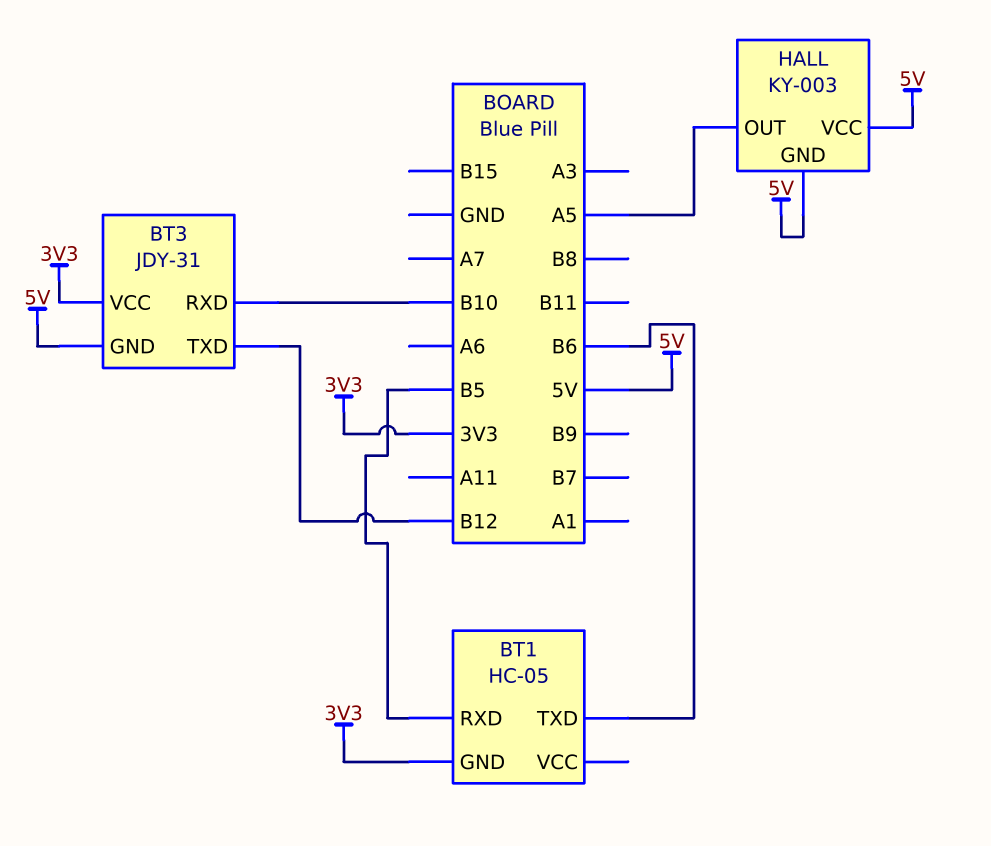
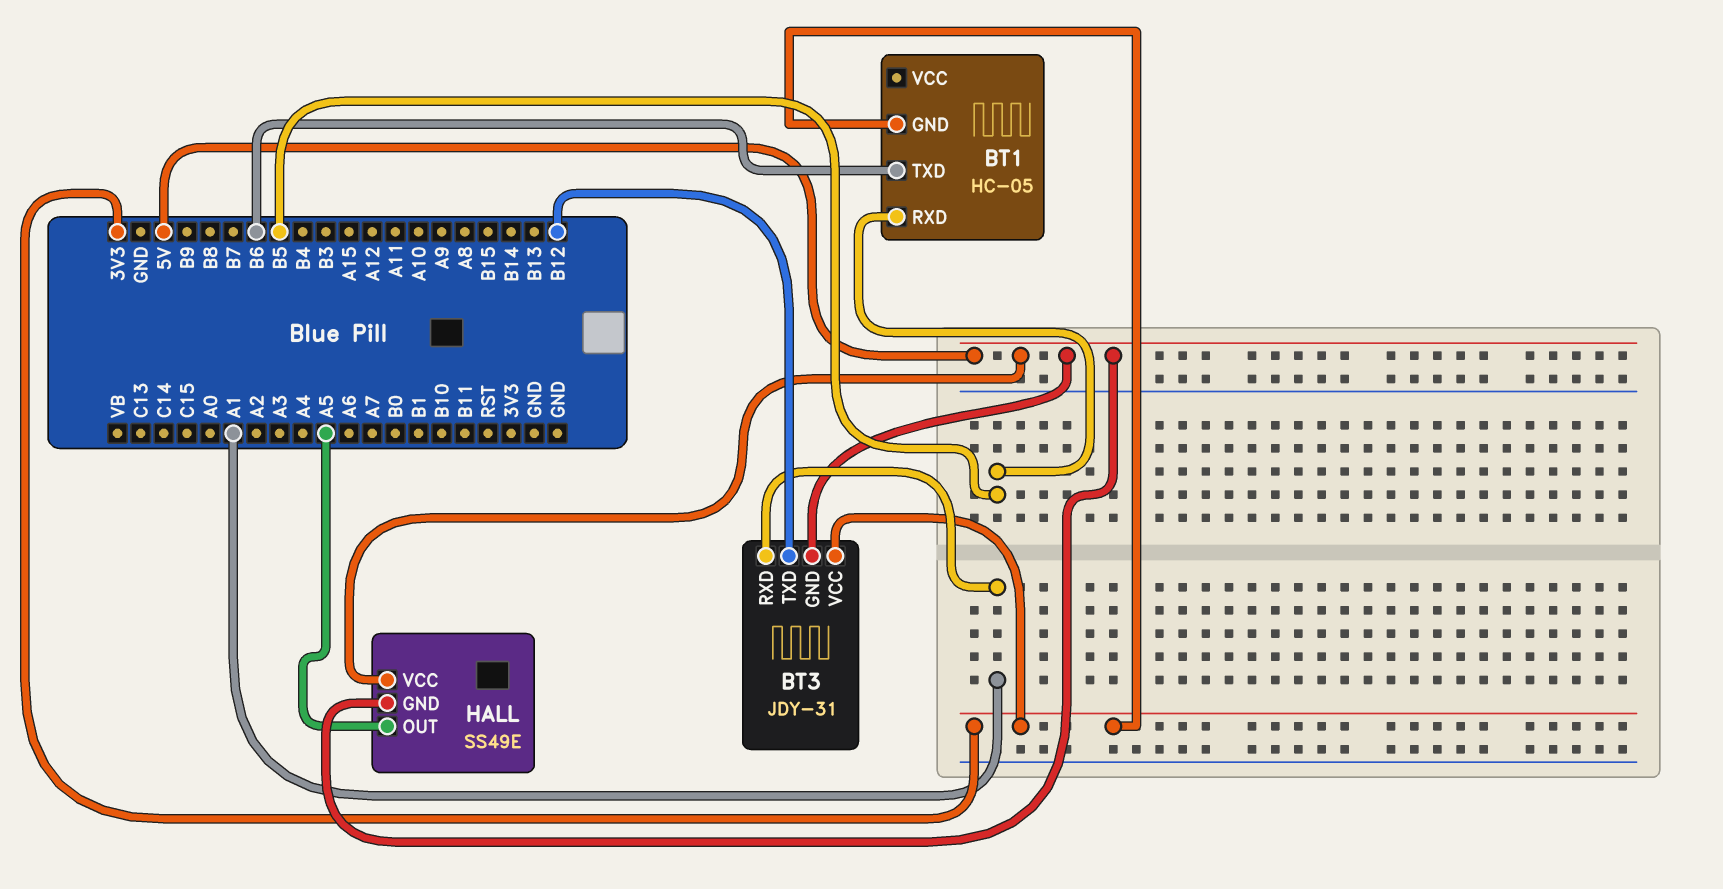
BT3 pin RXD: B10 -> A1
HALL: KY-003 -> SS49E

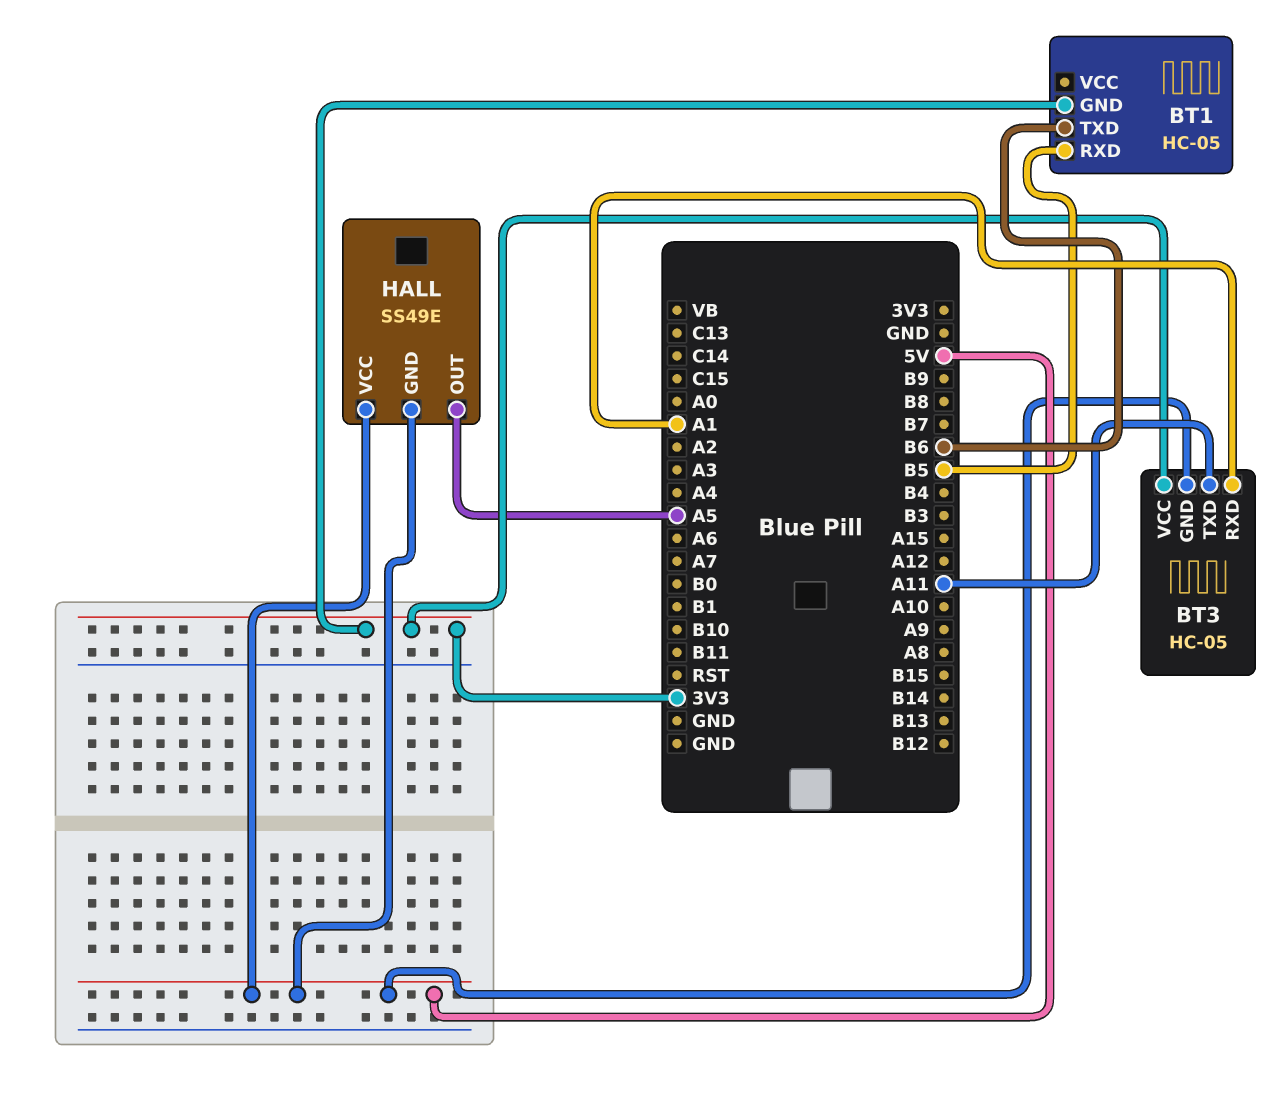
BT3: JDY-31 -> HC-05
BT3 pin TXD: B12 -> A11

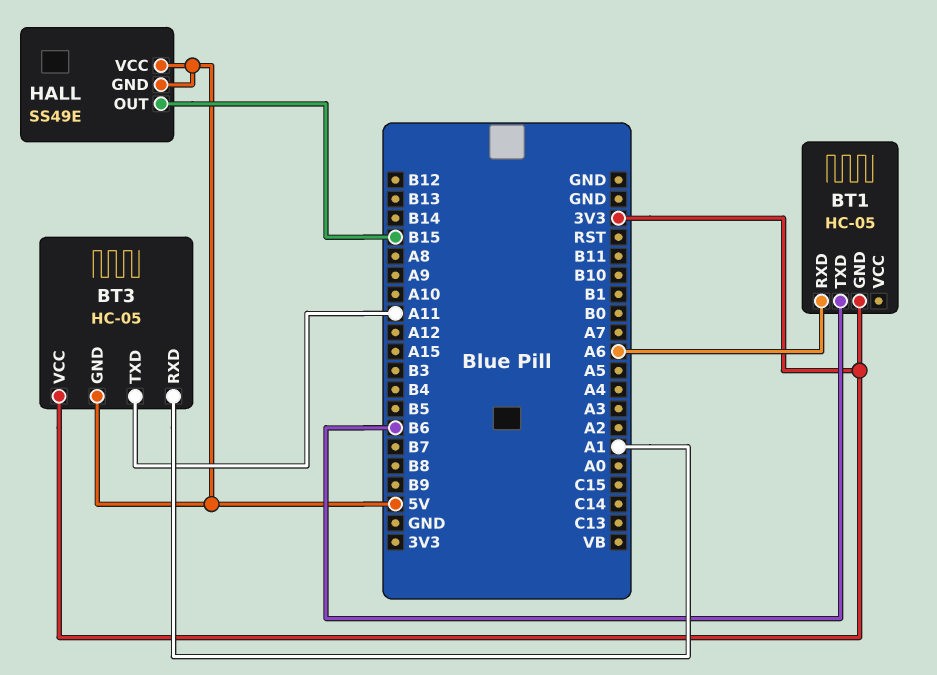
BT1 pin RXD: B5 -> A6
HALL pin OUT: A5 -> B15

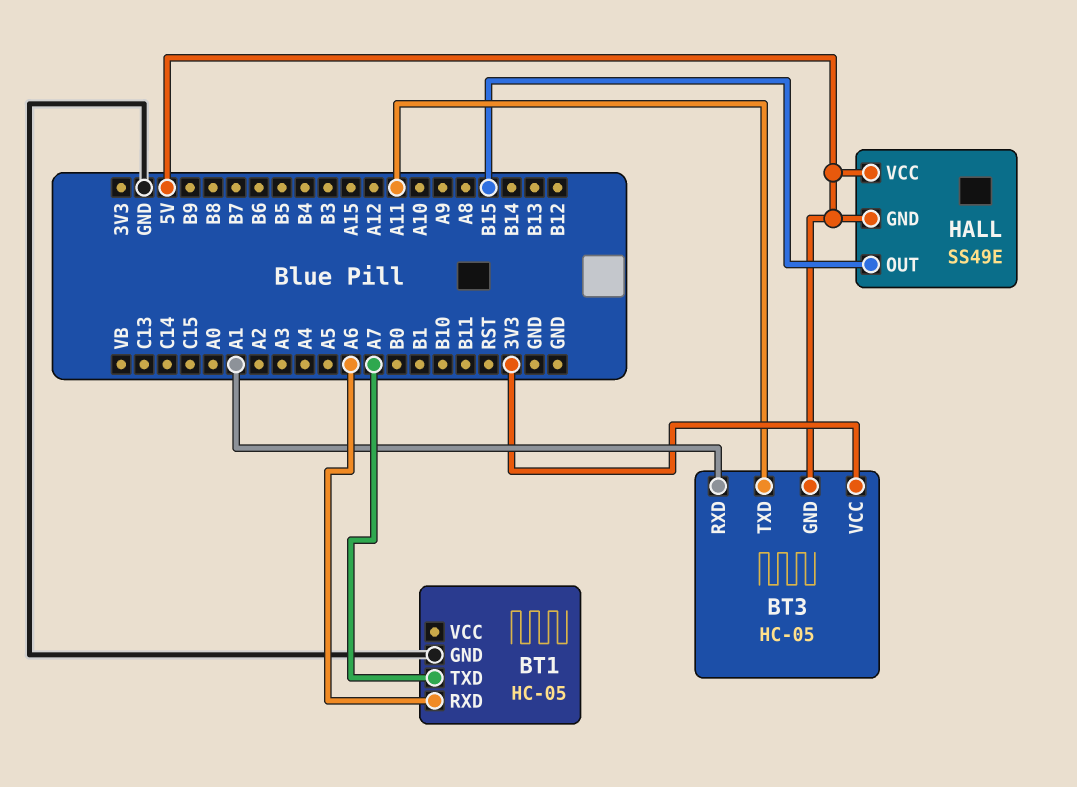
BT1 pin GND: 3V3 -> GND
BT1 pin TXD: B6 -> A7

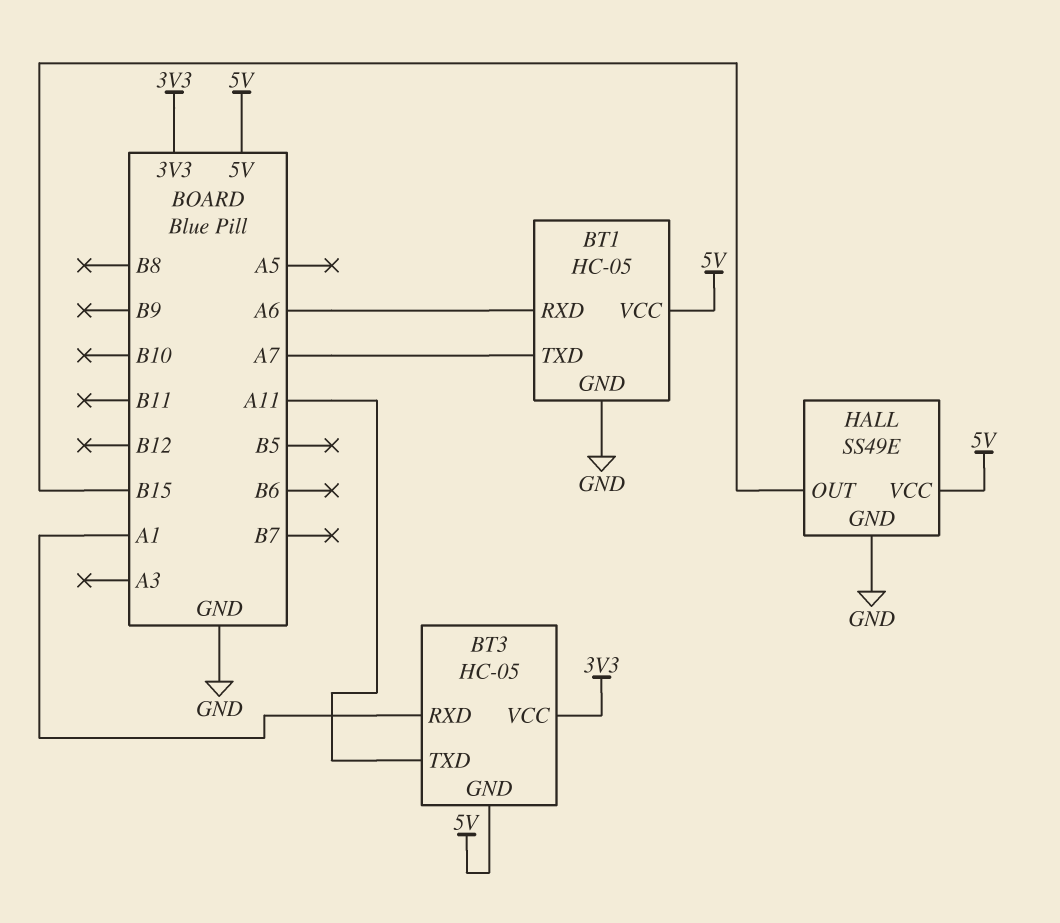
BT1 pin VCC: none -> 5V
HALL pin GND: 5V -> GND

